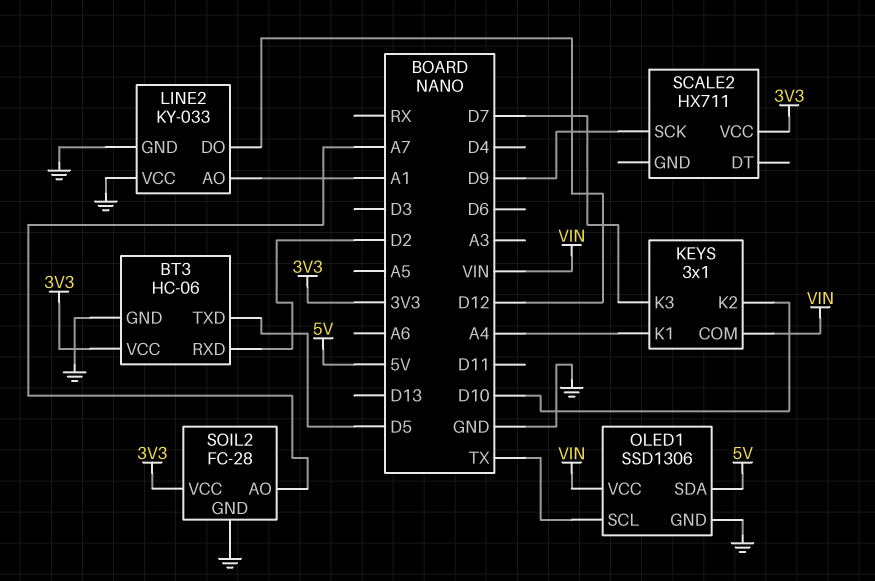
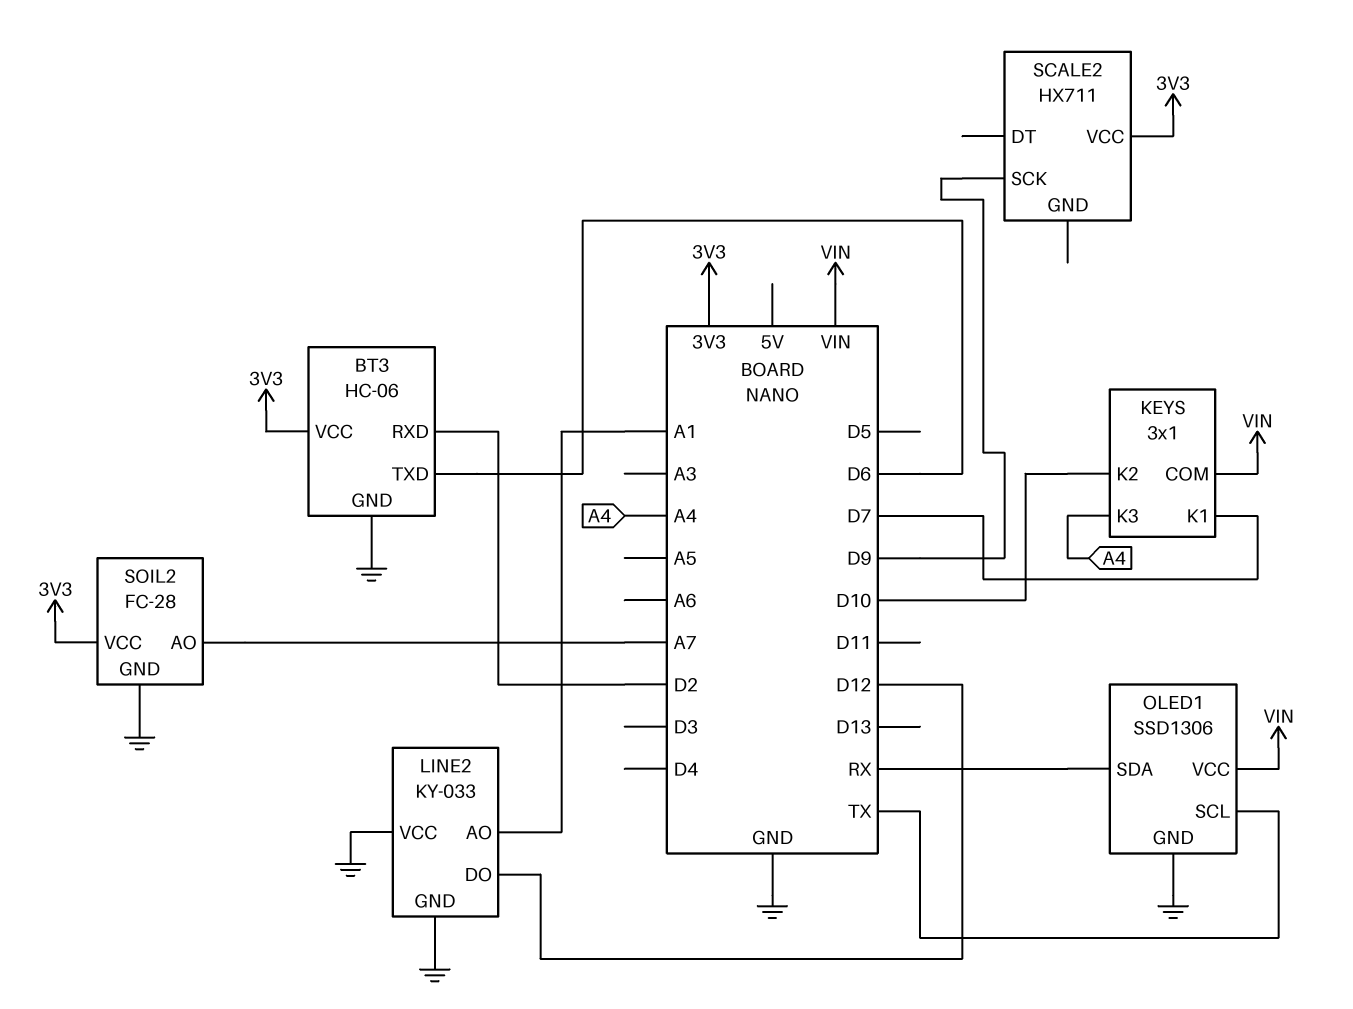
BT3 pin TXD: D5 -> D6
KEYS pin K1: A4 -> D7
KEYS pin K3: D7 -> A4
OLED1 pin SDA: 5V -> RX

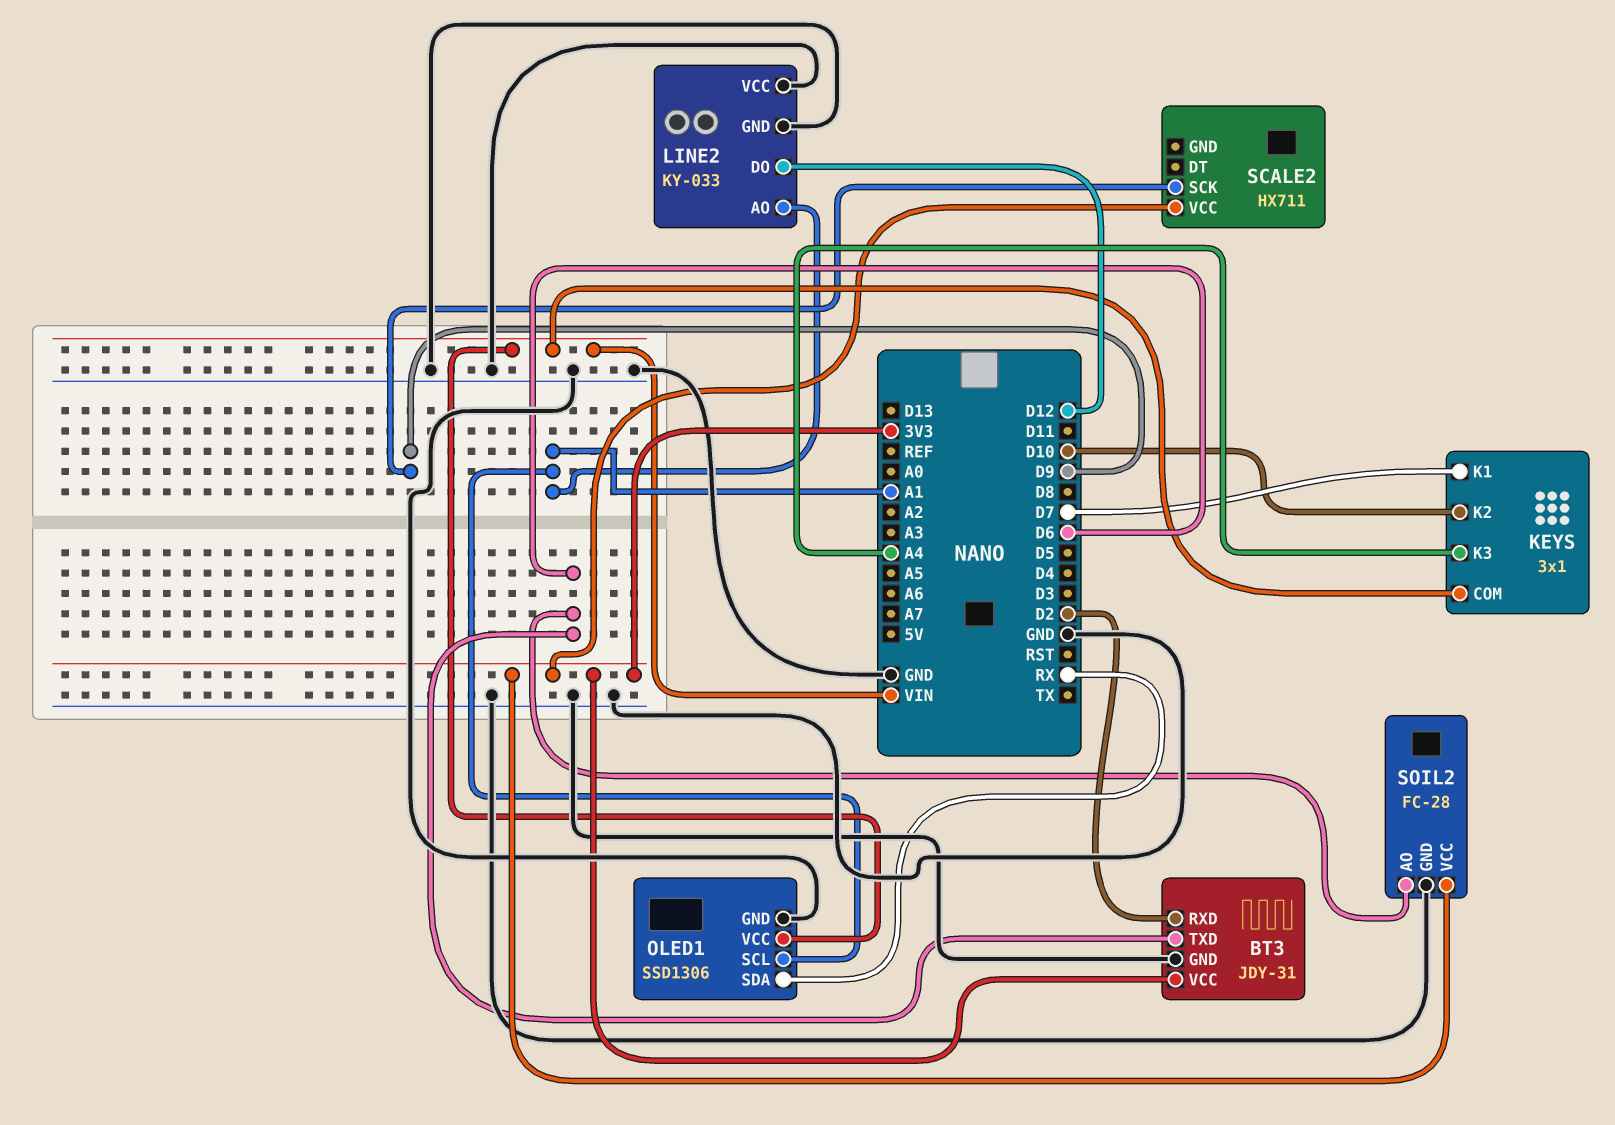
BT3: HC-06 -> JDY-31
OLED1 pin SCL: TX -> A1
SOIL2 pin AO: A7 -> D6

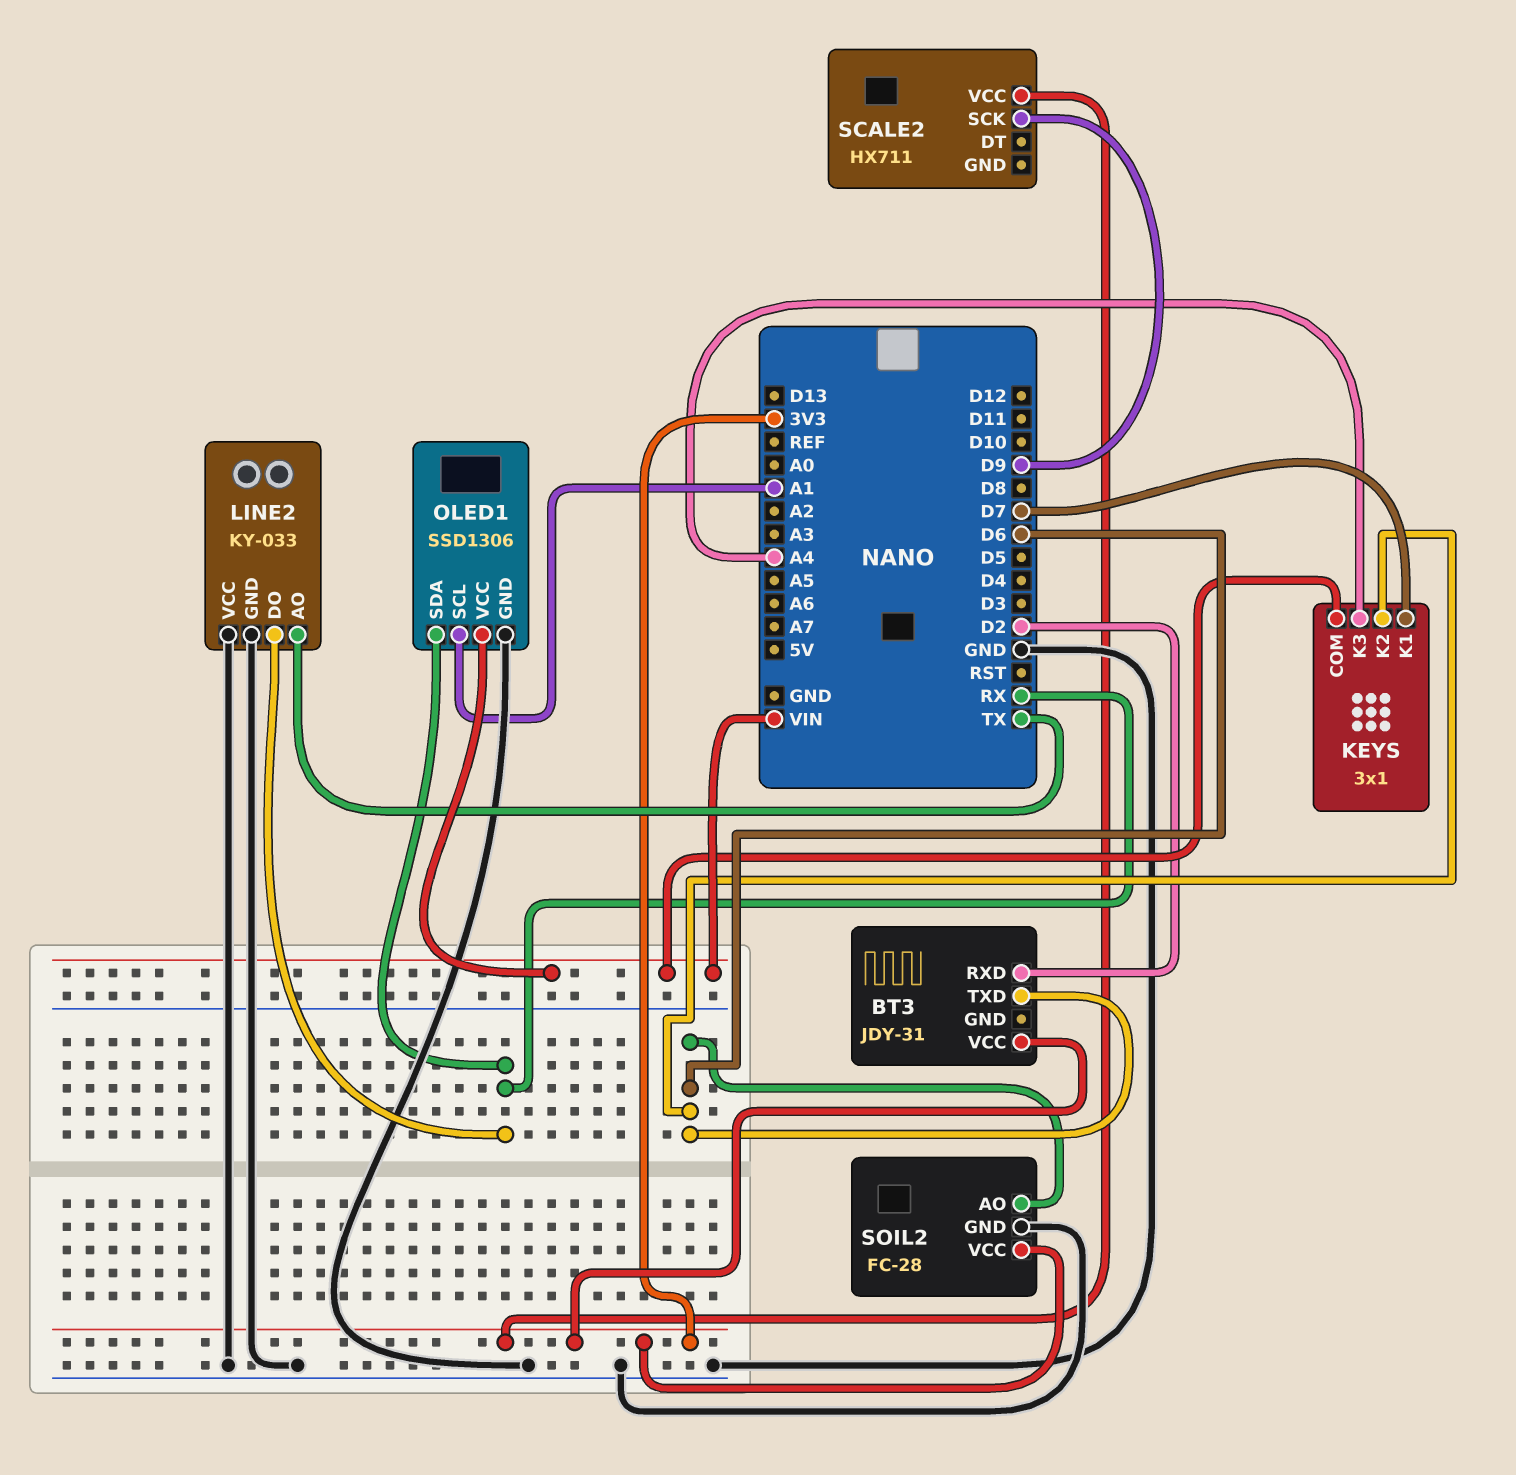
BT3 pin GND: GND -> none
KEYS pin K2: D10 -> D6
LINE2 pin AO: A1 -> TX
LINE2 pin DO: D12 -> RX

